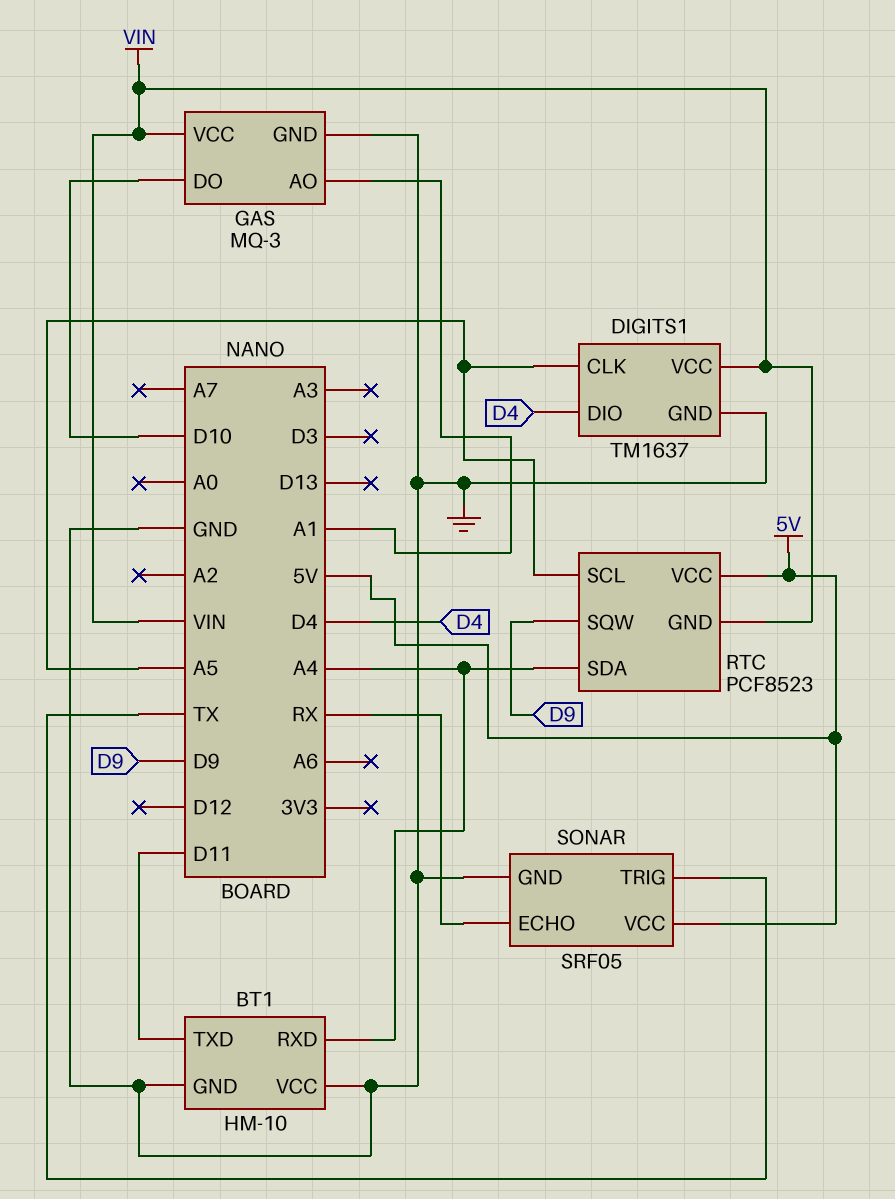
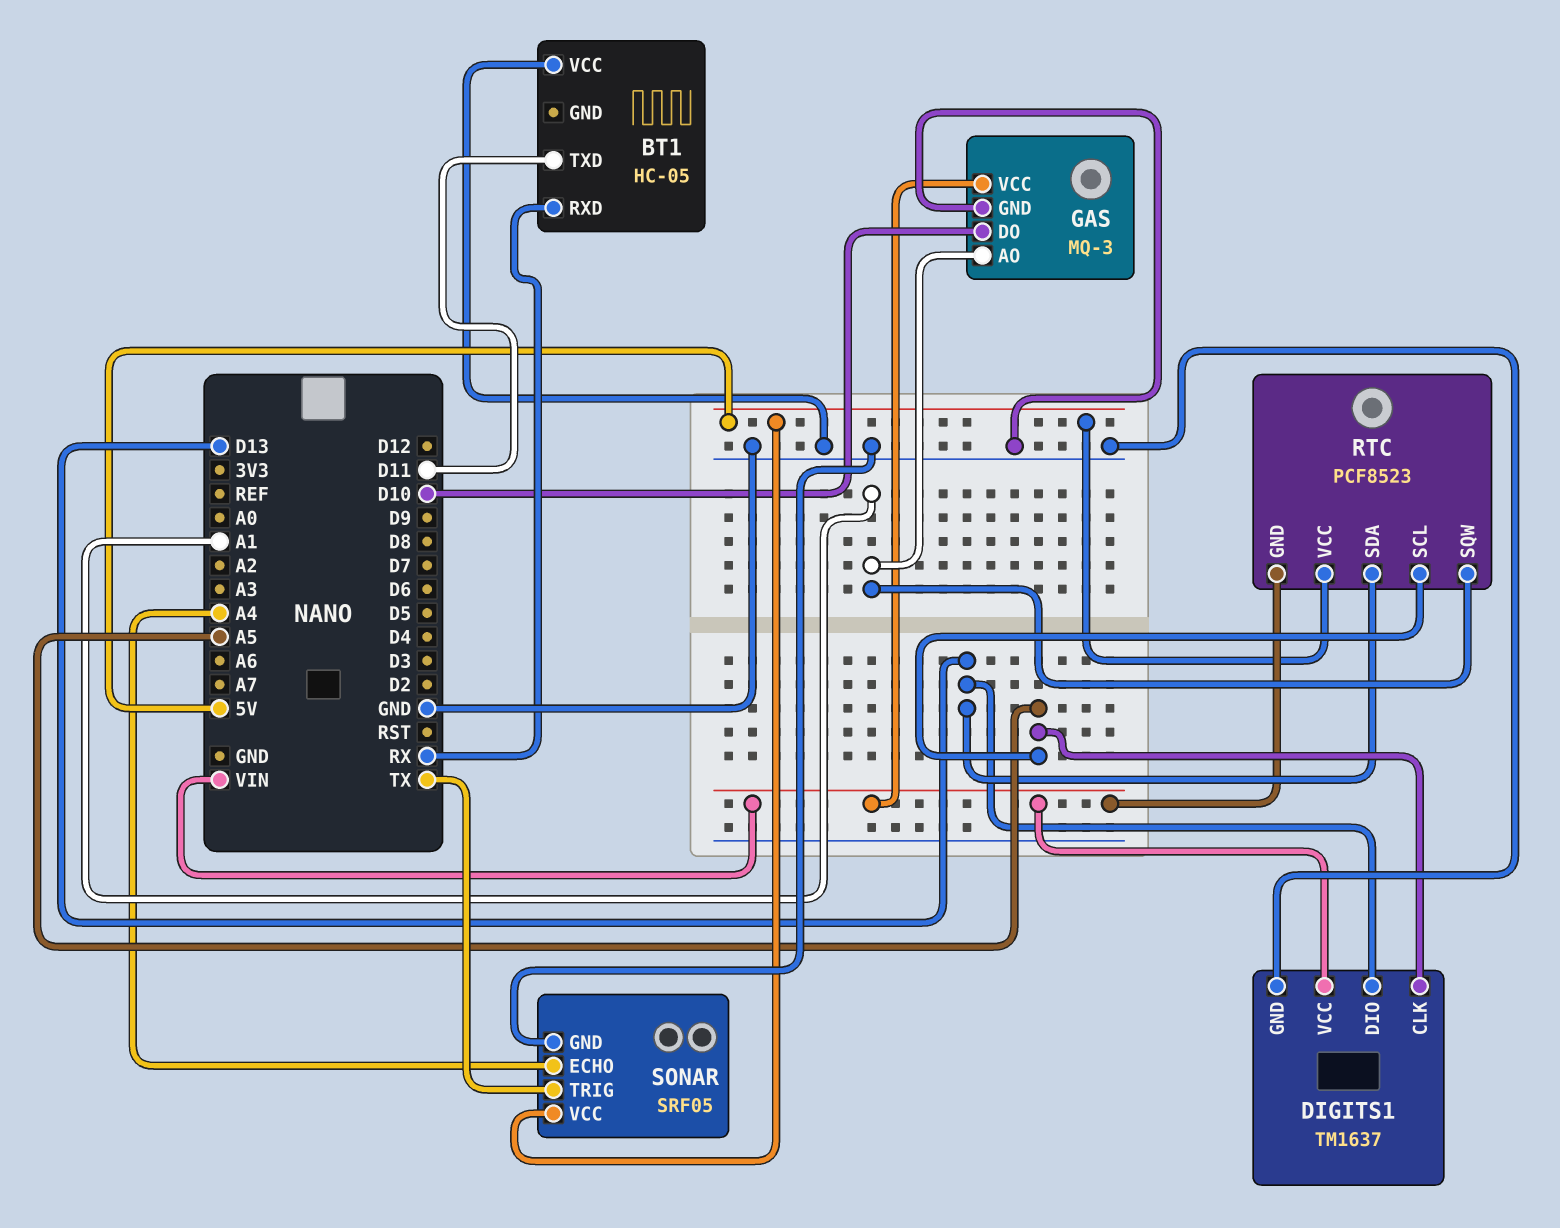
BT1: HM-10 -> HC-05
BT1 pin GND: GND -> none
BT1 pin RXD: A4 -> RX
DIGITS1 pin DIO: D4 -> D13
RTC pin SDA: A4 -> D13
RTC pin SQW: D9 -> A1
SONAR pin ECHO: RX -> A4

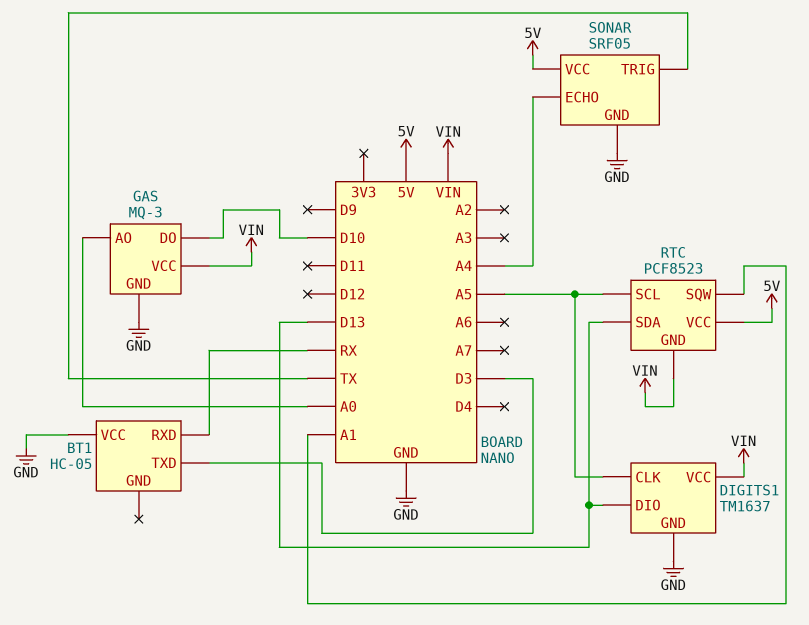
BT1 pin TXD: D11 -> D3
GAS pin AO: A1 -> A0

